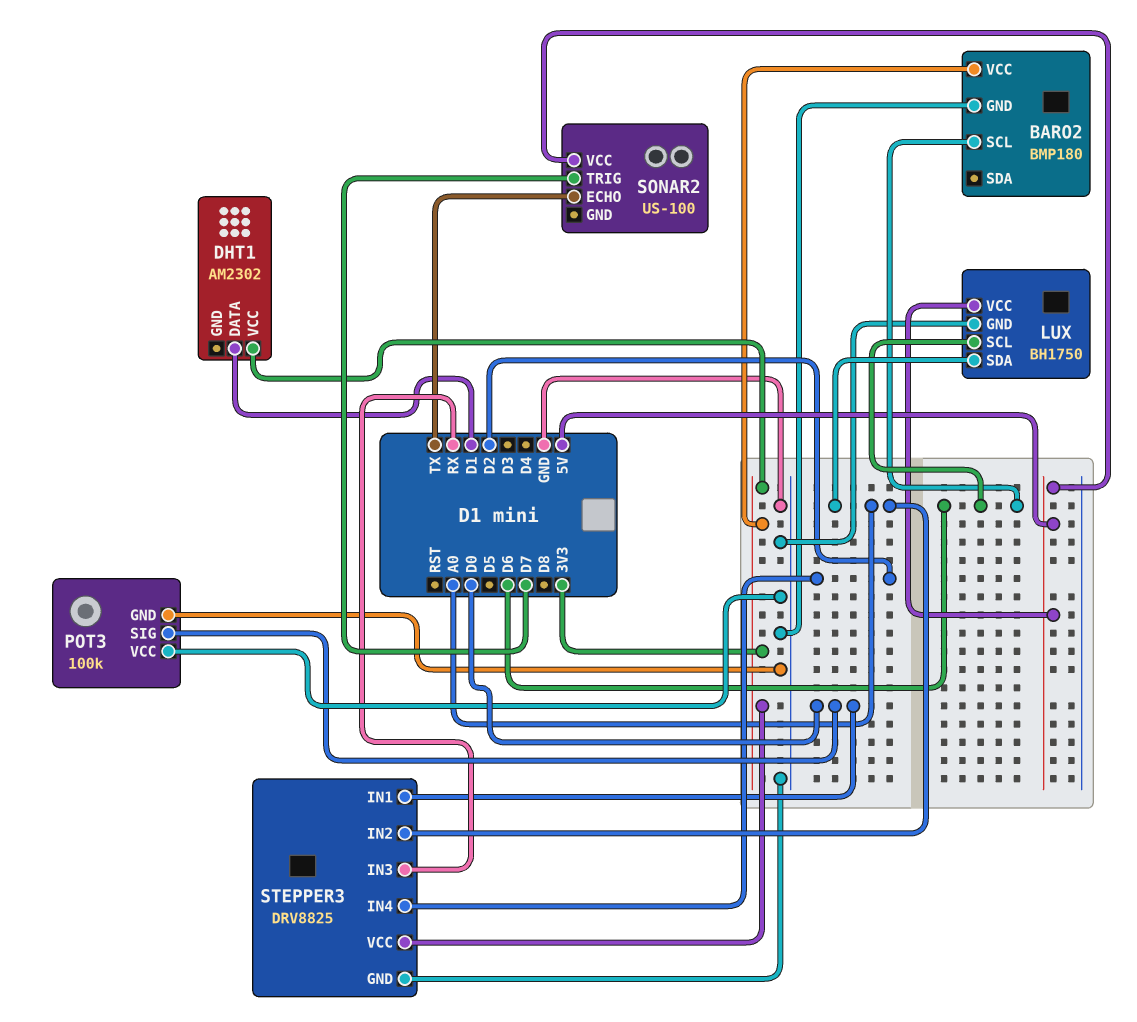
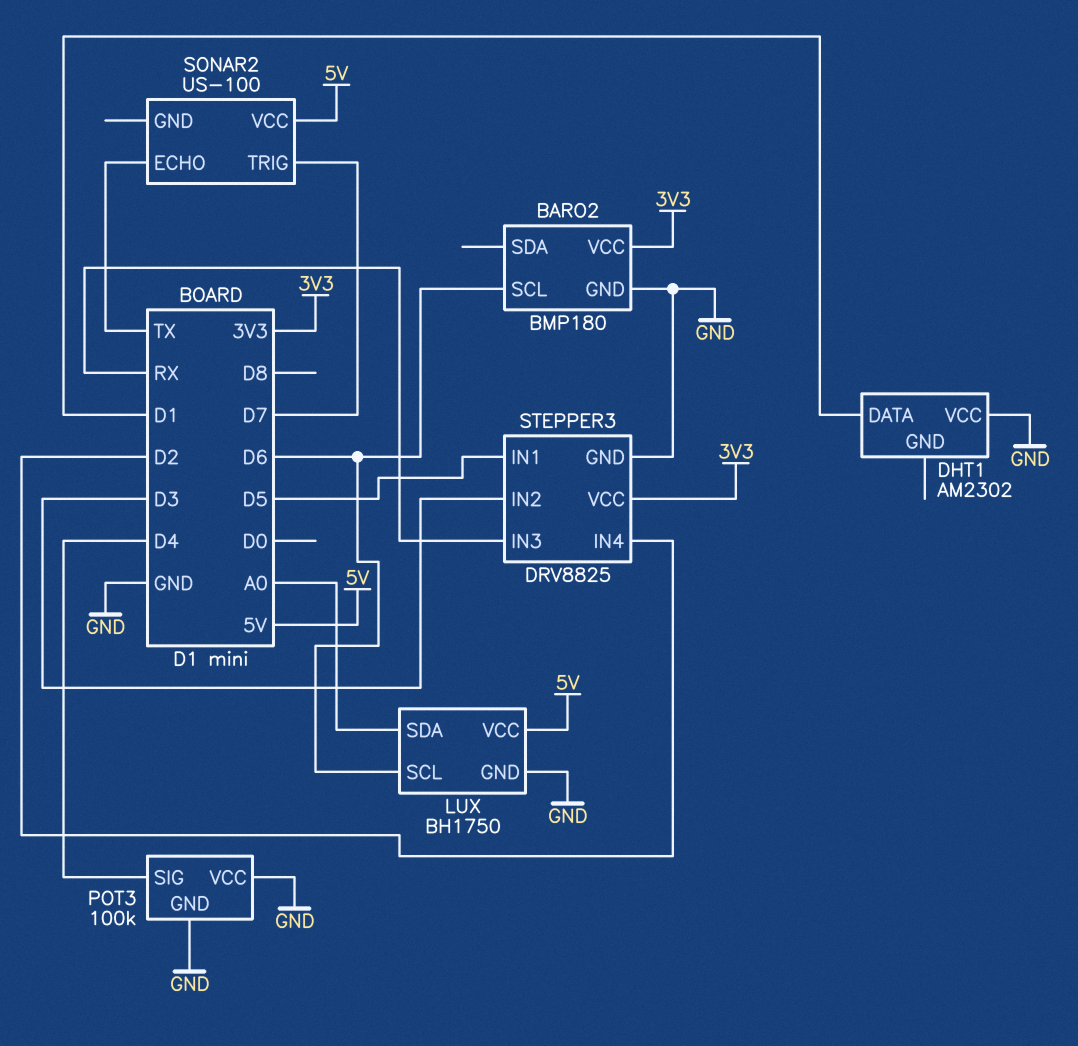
DHT1 pin VCC: 3V3 -> GND
POT3 pin SIG: D0 -> D4
STEPPER3 pin IN1: D0 -> D5
STEPPER3 pin IN2: A0 -> D3

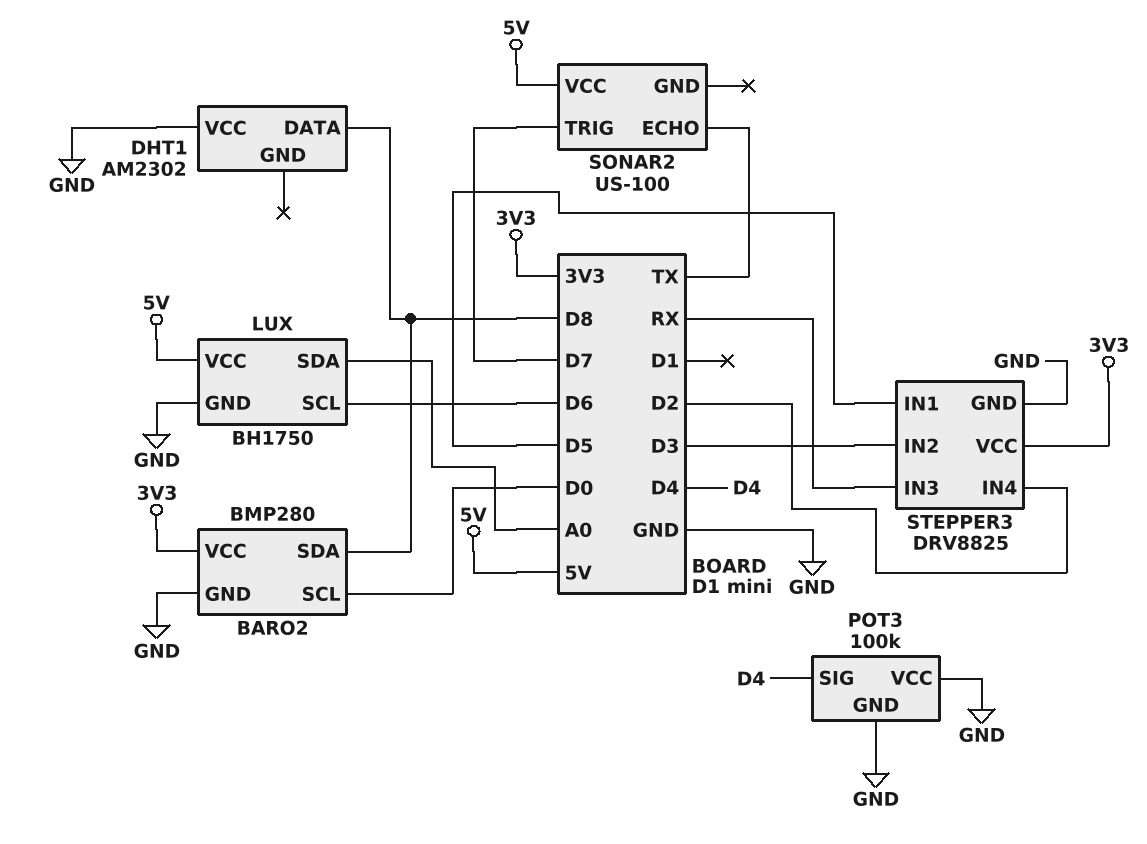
BARO2: BMP180 -> BMP280
BARO2 pin SCL: D6 -> D0
BARO2 pin SDA: none -> D8
DHT1 pin DATA: D1 -> D8

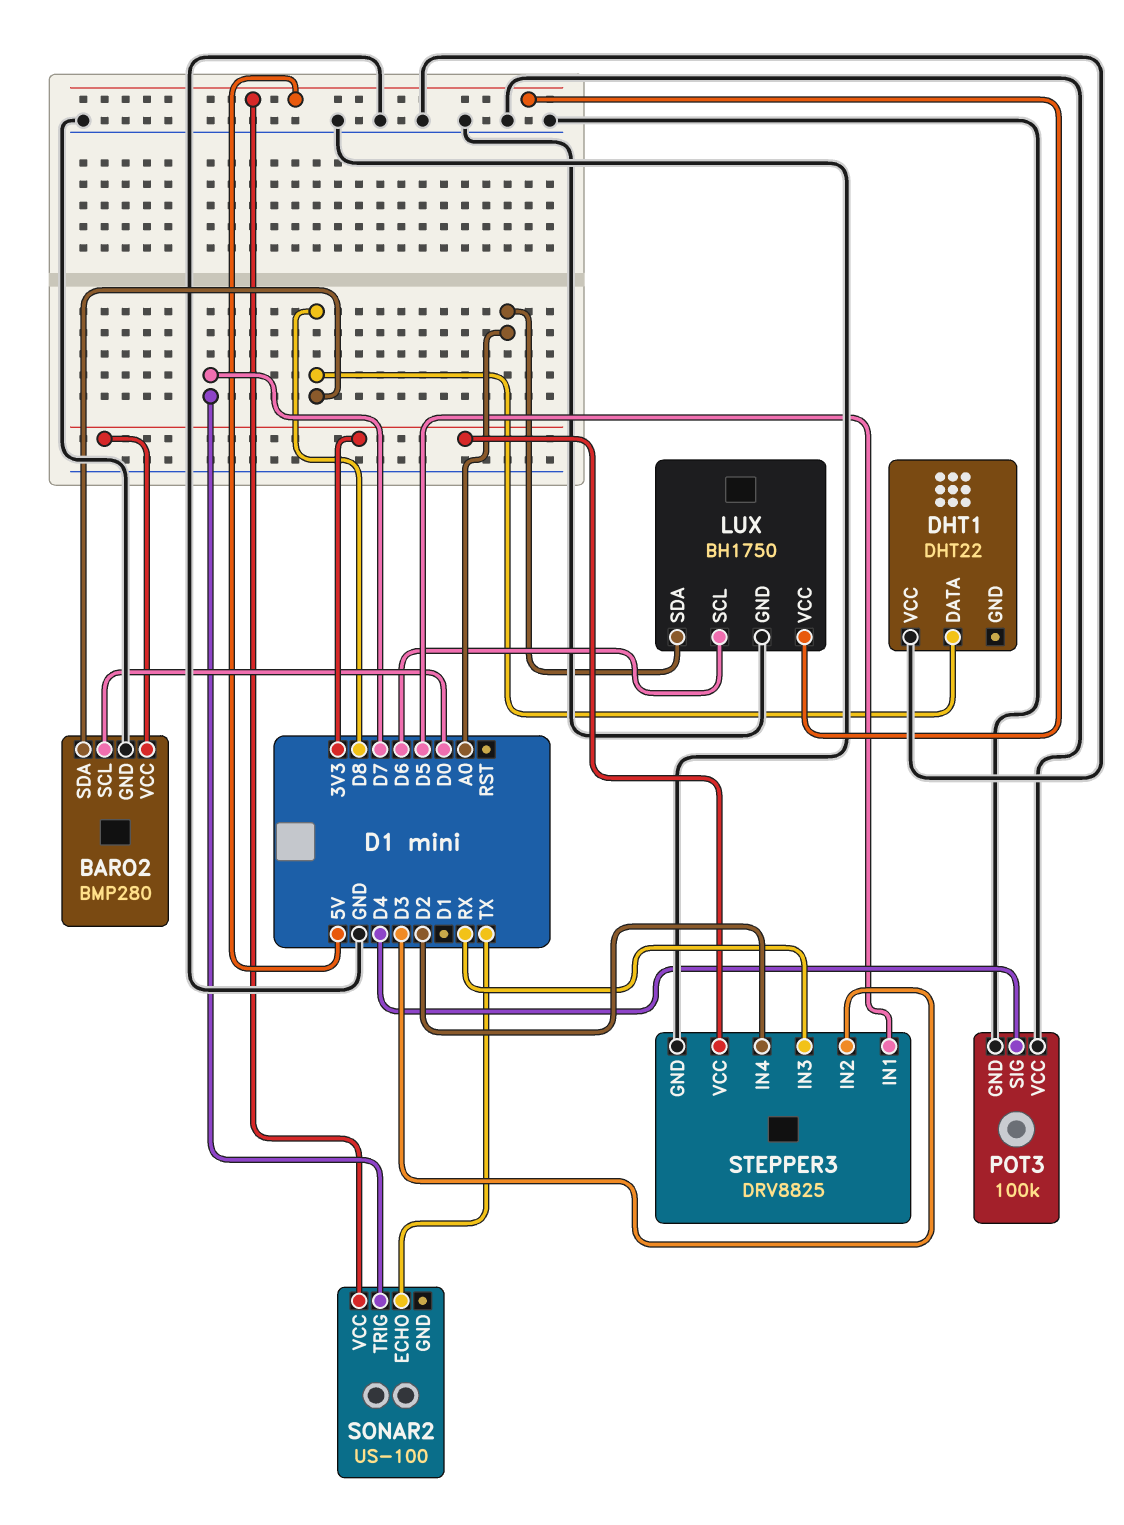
DHT1: AM2302 -> DHT22

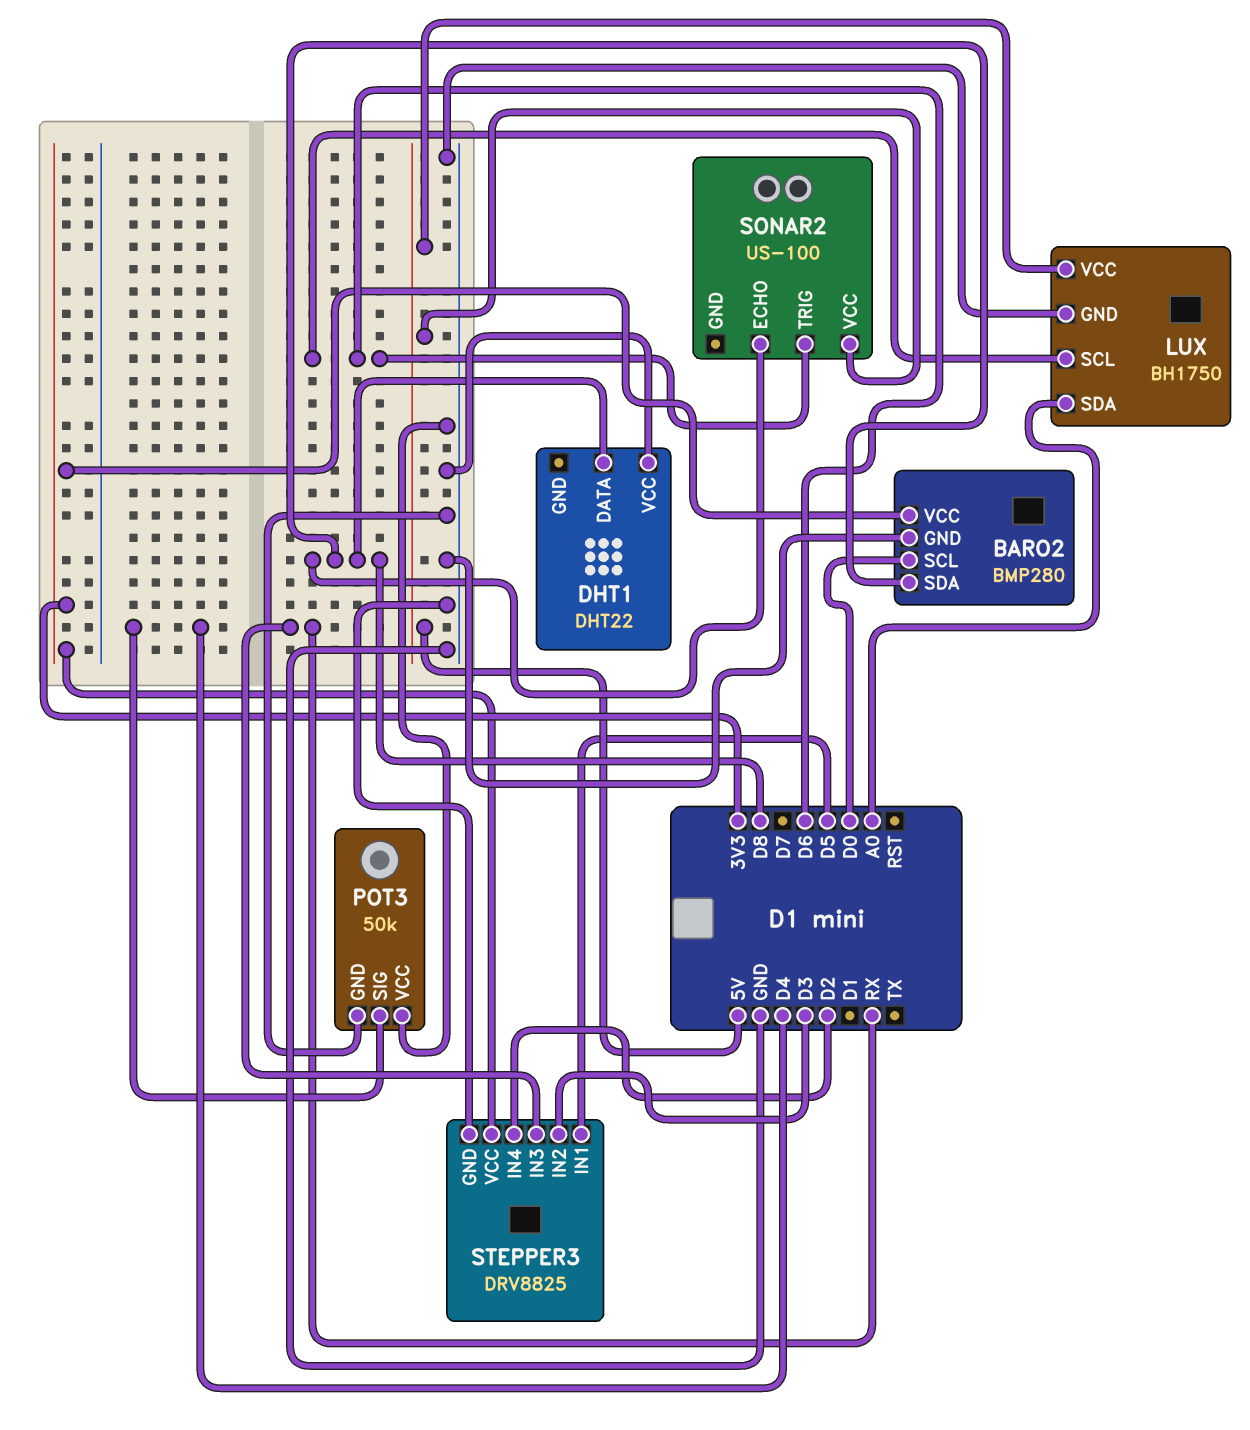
POT3: 100k -> 50k
SONAR2 pin ECHO: TX -> D8
SONAR2 pin TRIG: D7 -> D6

